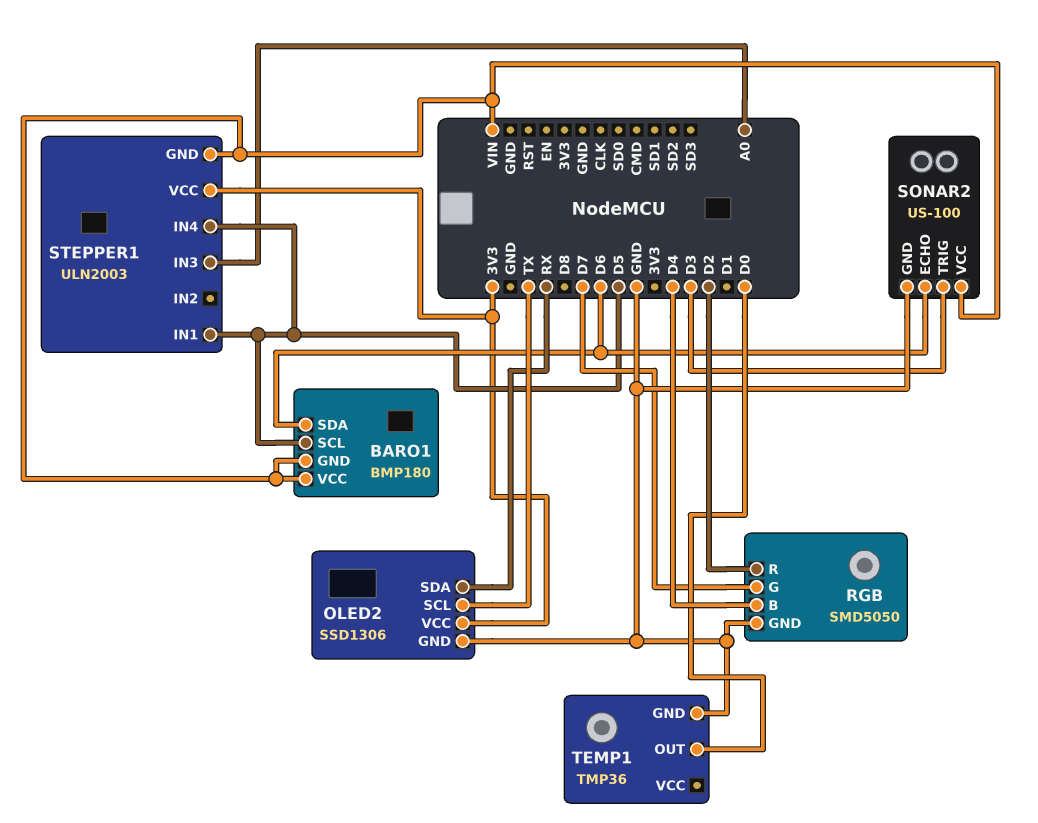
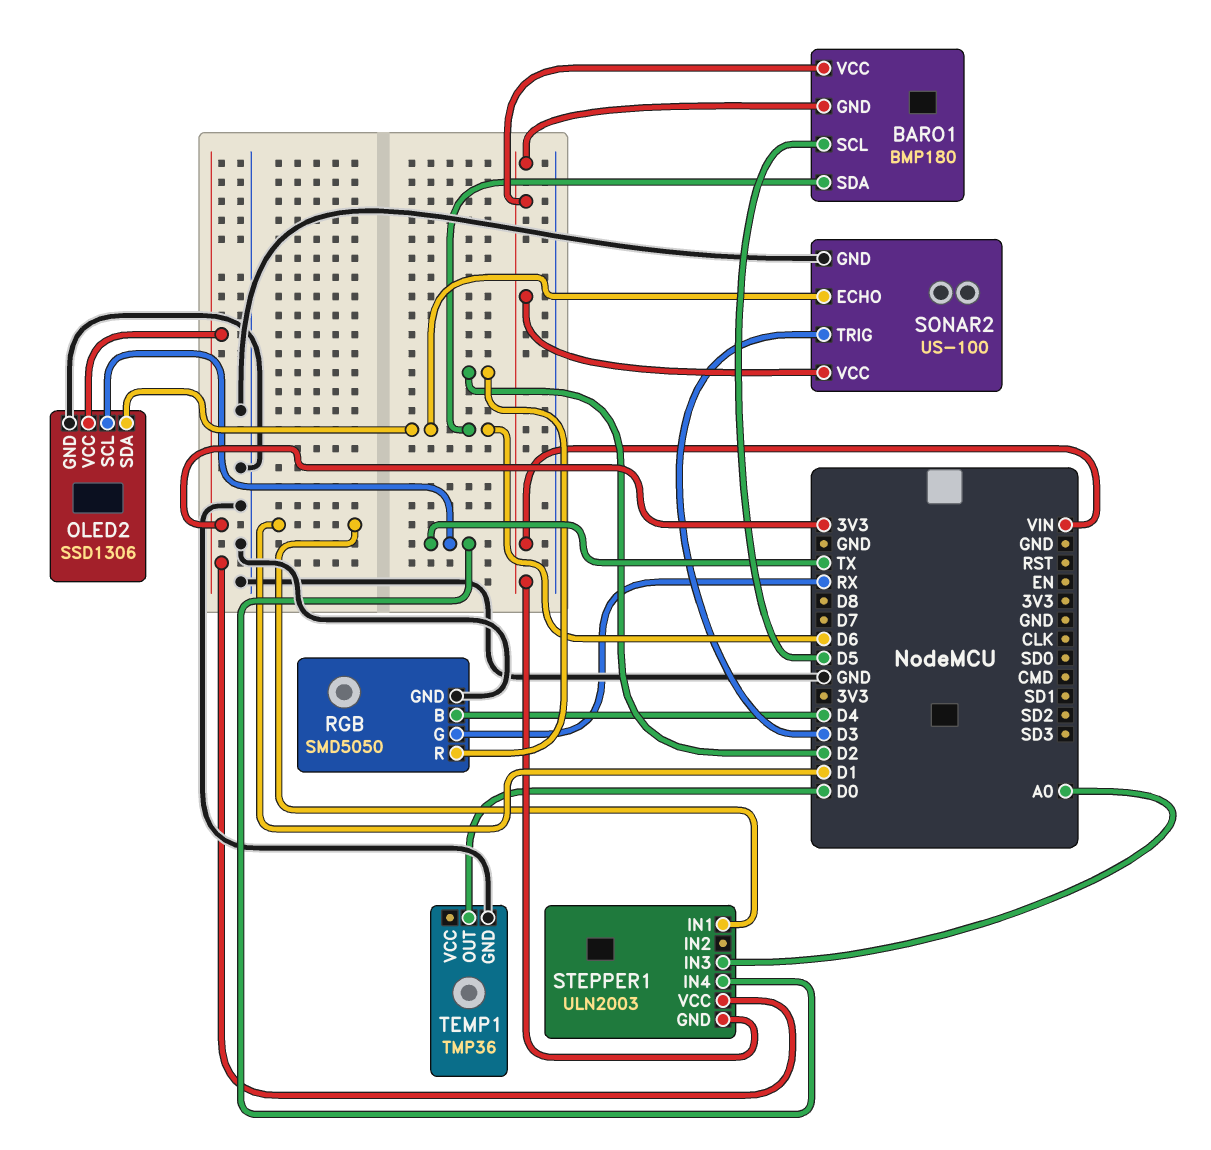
OLED2 pin SDA: RX -> D6
RGB pin G: D7 -> RX
STEPPER1 pin IN1: D5 -> D1
STEPPER1 pin IN4: D5 -> TX

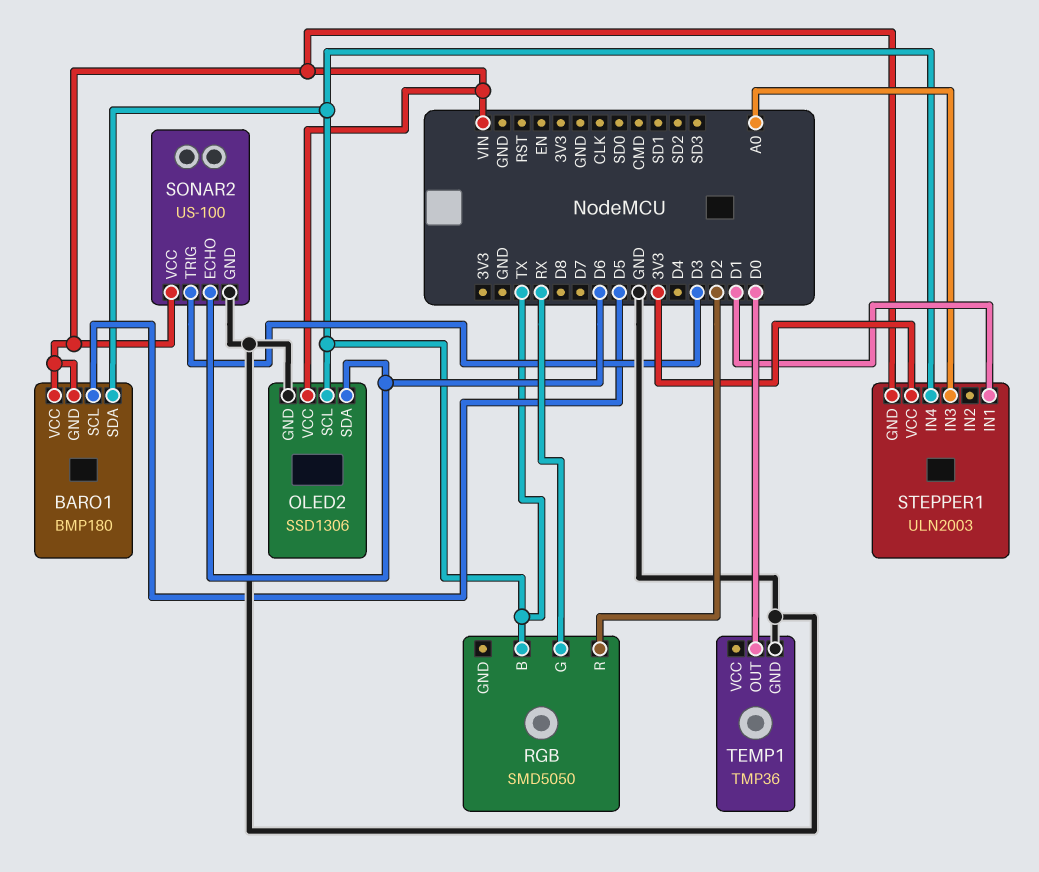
BARO1 pin SDA: D6 -> TX
OLED2 pin VCC: 3V3 -> VIN
RGB pin B: D4 -> TX
RGB pin GND: GND -> none

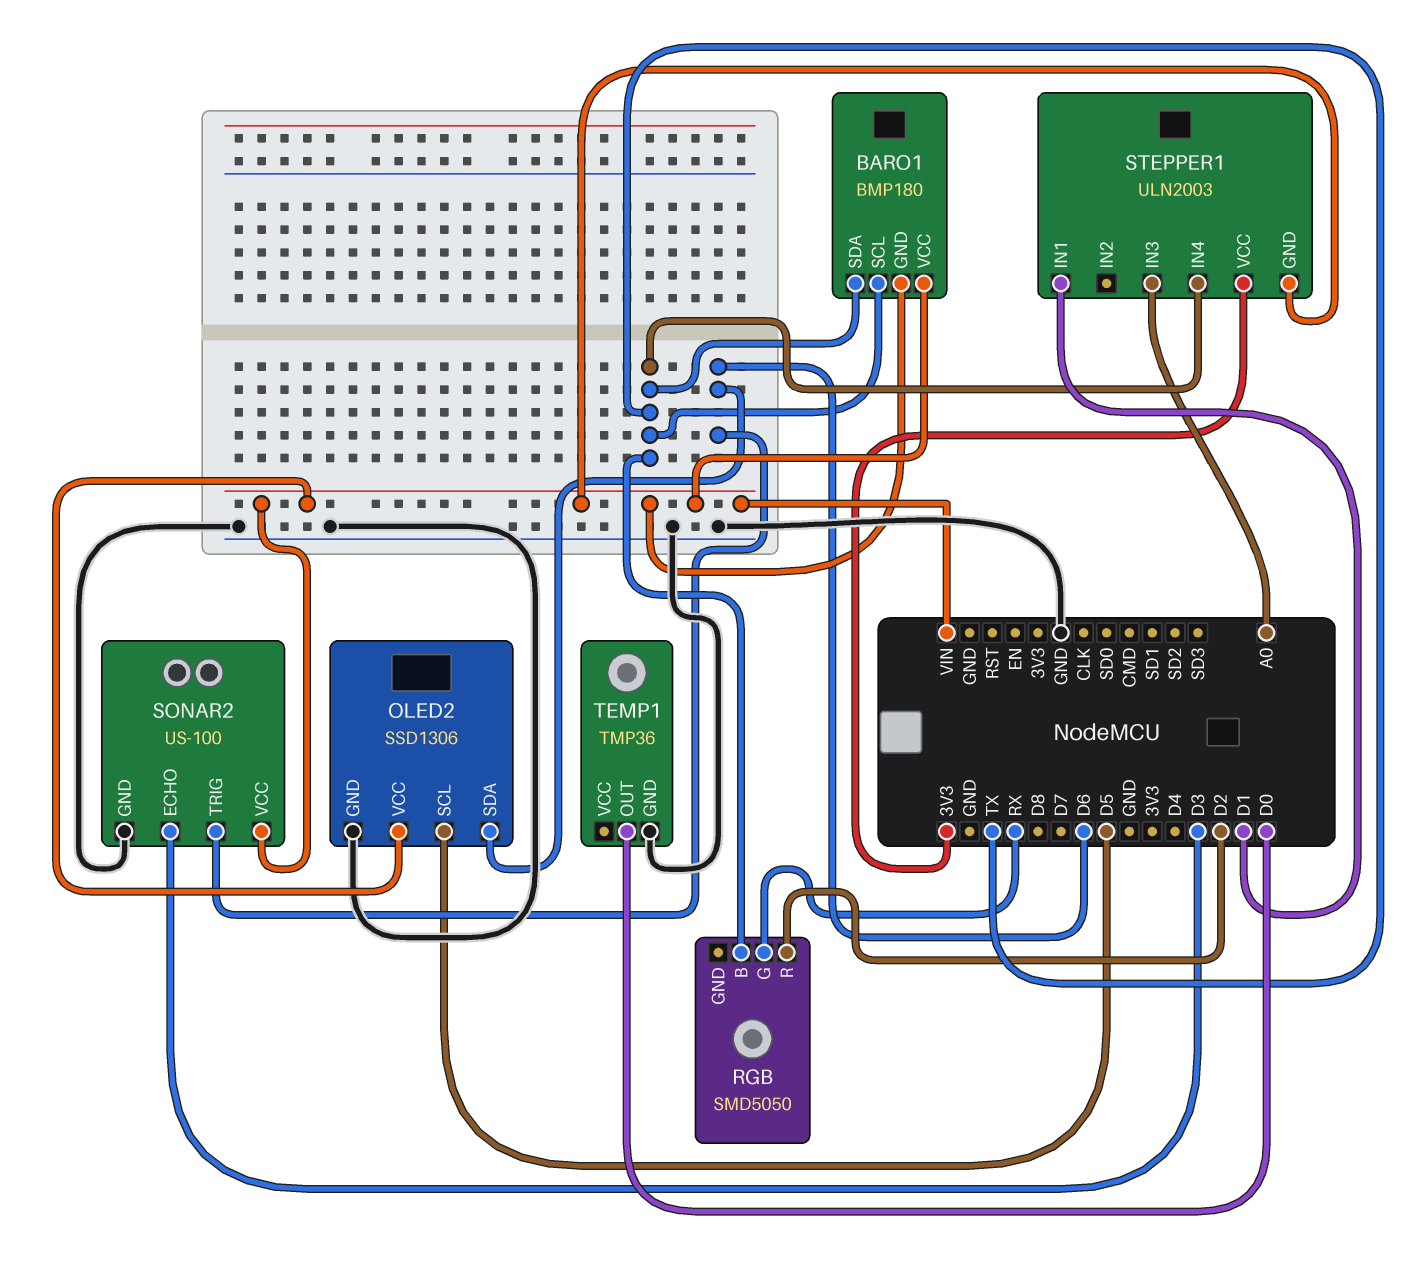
BARO1 pin SCL: D5 -> TX
OLED2 pin SCL: TX -> D5
SONAR2 pin ECHO: D6 -> D3
SONAR2 pin TRIG: D3 -> D6

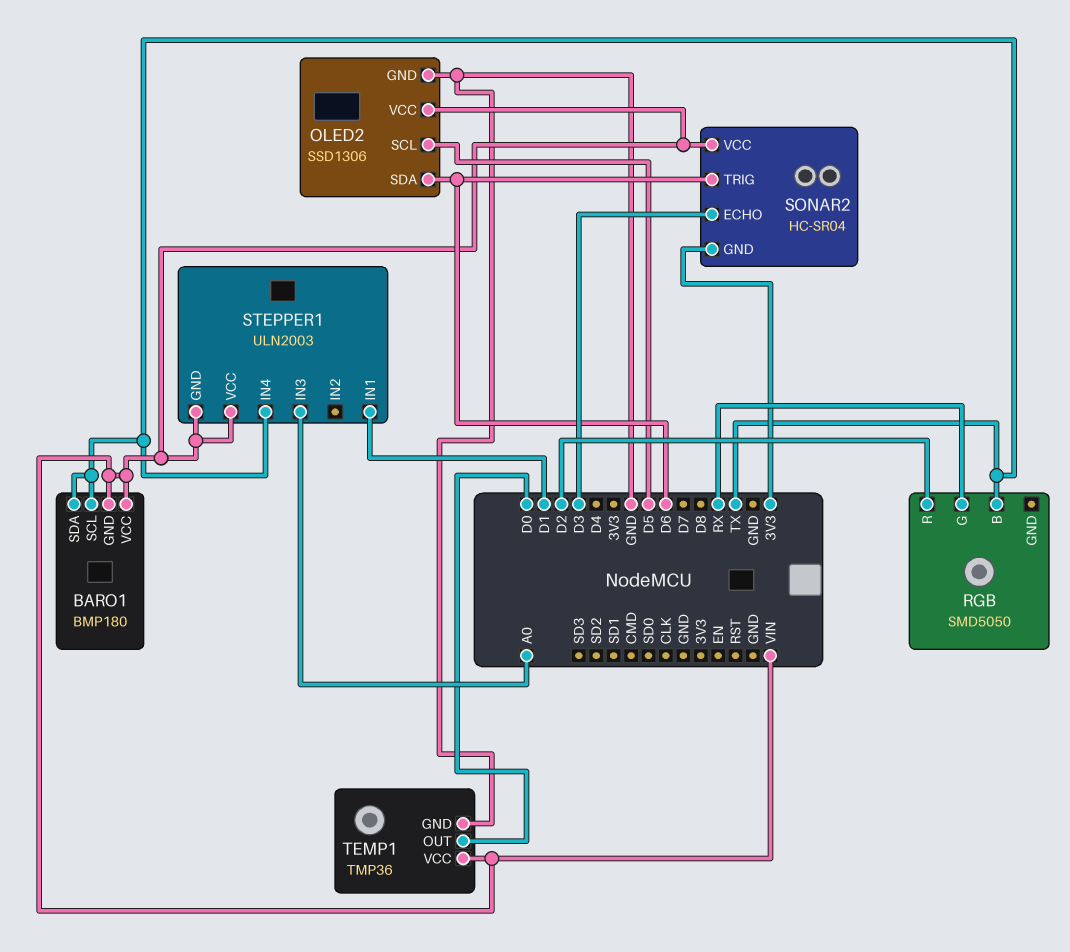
SONAR2: US-100 -> HC-SR04
SONAR2 pin GND: GND -> 3V3
STEPPER1 pin VCC: 3V3 -> VIN
TEMP1 pin VCC: none -> VIN

